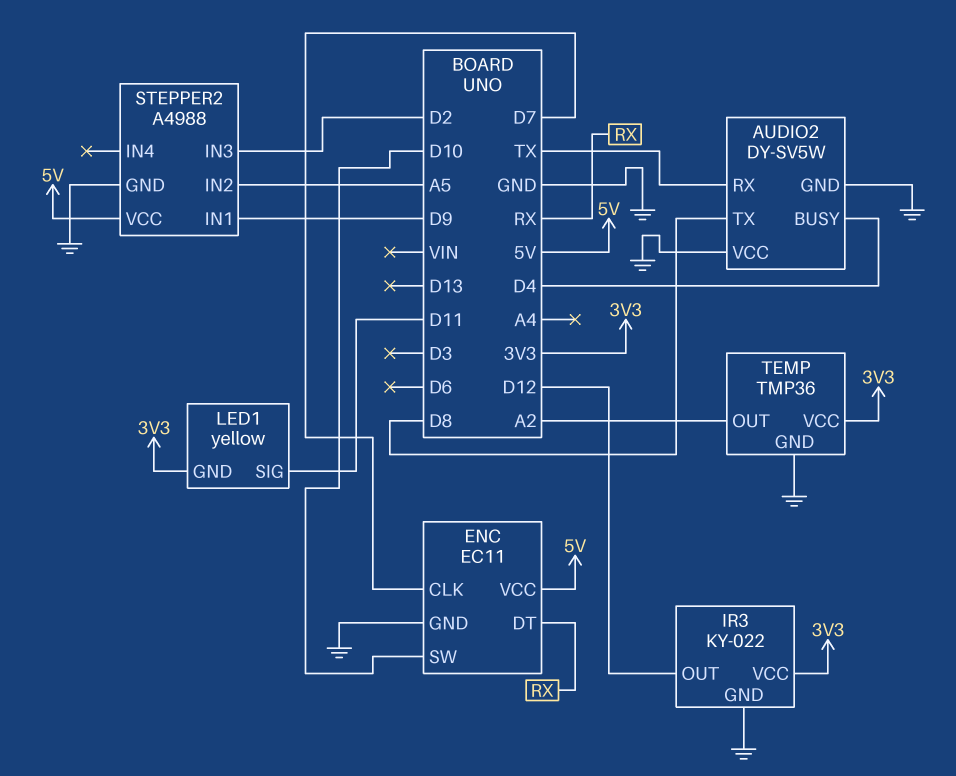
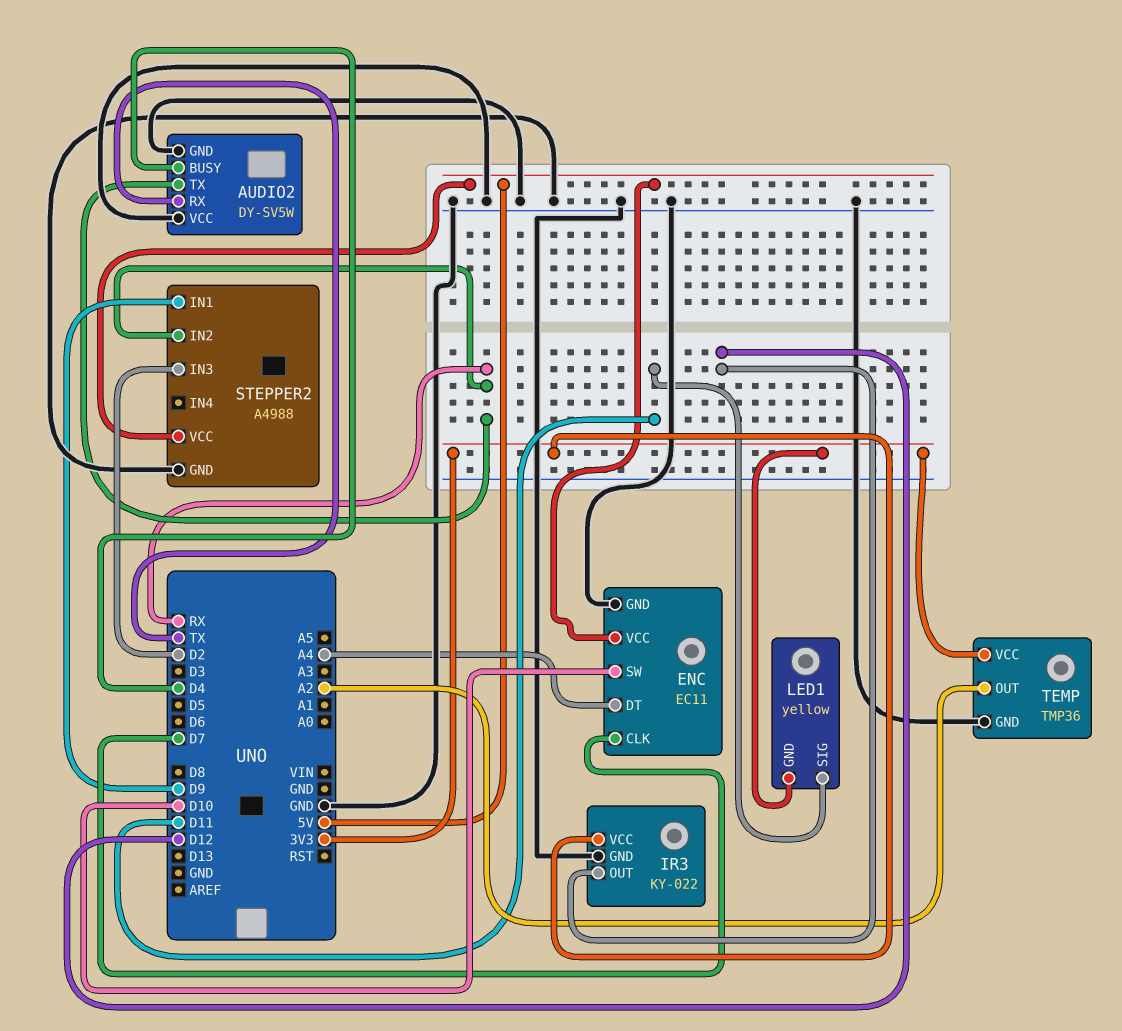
AUDIO2 pin TX: D8 -> RX
ENC pin DT: RX -> A4
STEPPER2 pin IN2: A5 -> RX

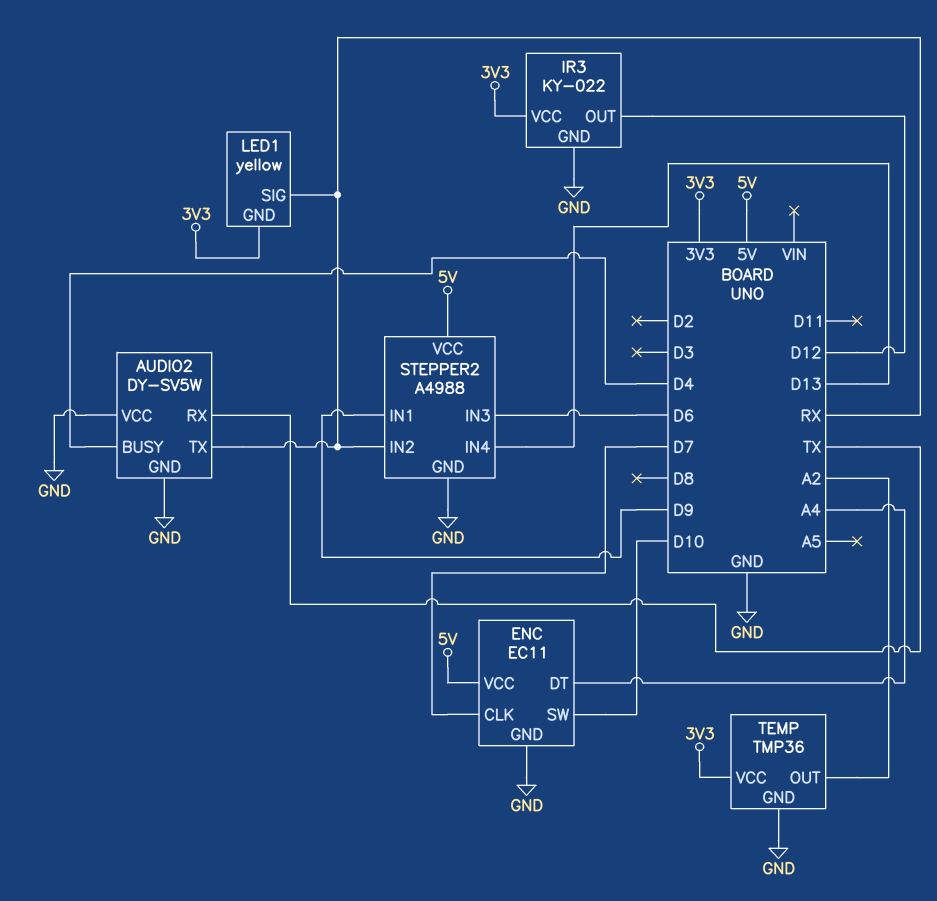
LED1 pin SIG: D11 -> RX
STEPPER2 pin IN3: D2 -> D6
STEPPER2 pin IN4: none -> D13

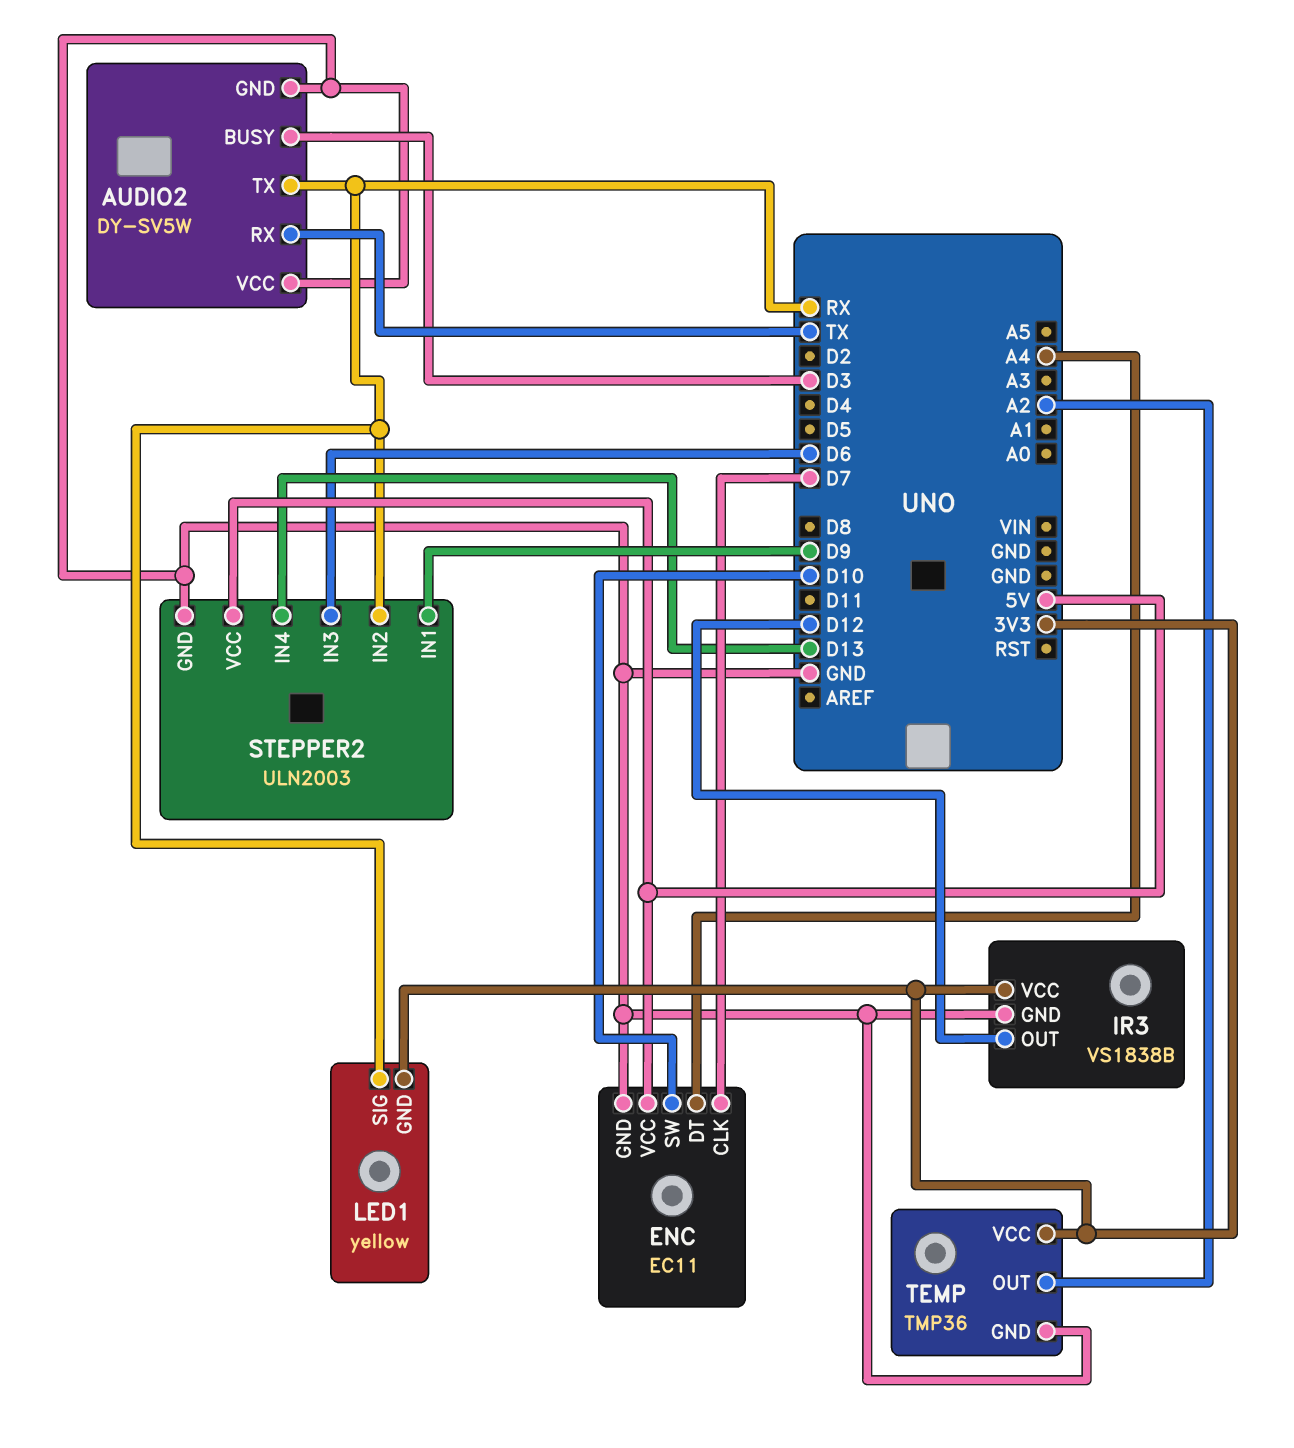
AUDIO2 pin BUSY: D4 -> D3
IR3: KY-022 -> VS1838B
STEPPER2: A4988 -> ULN2003

